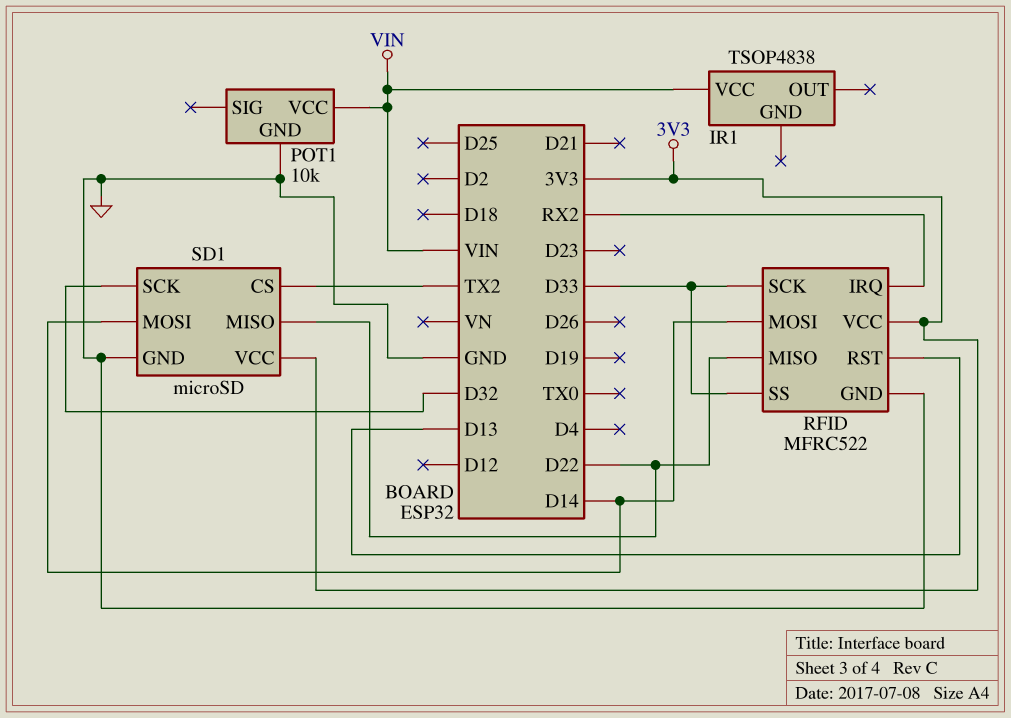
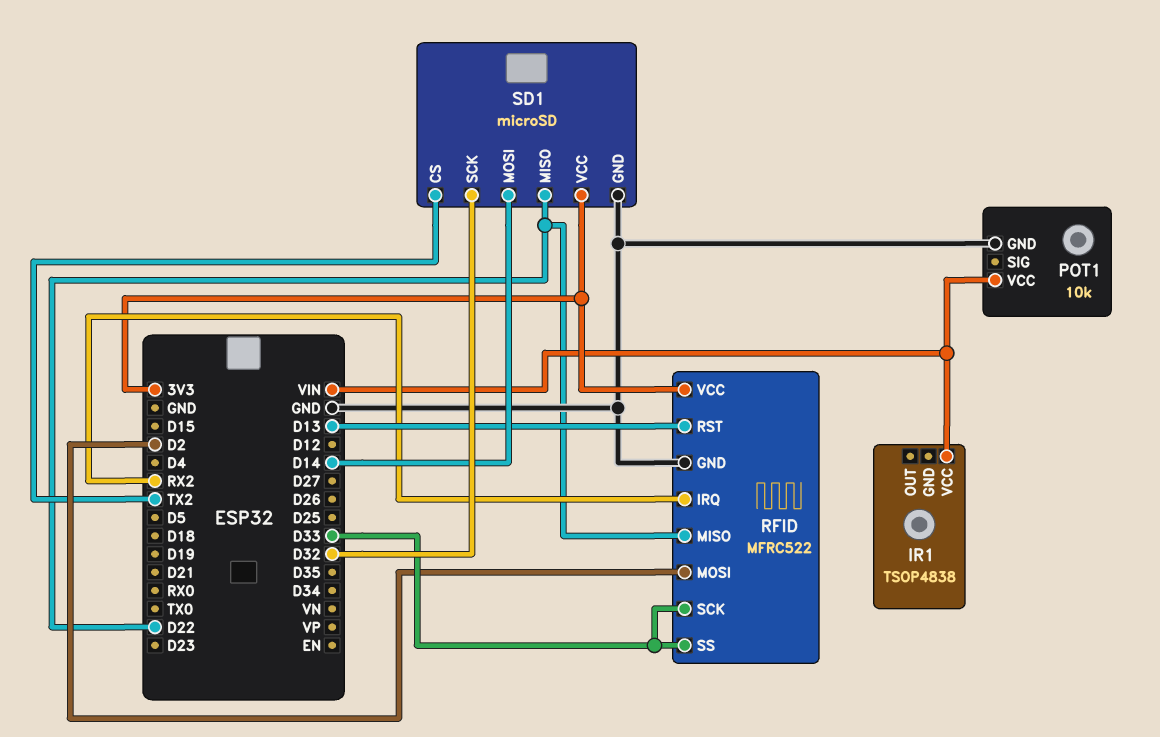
RFID pin MOSI: D14 -> D2

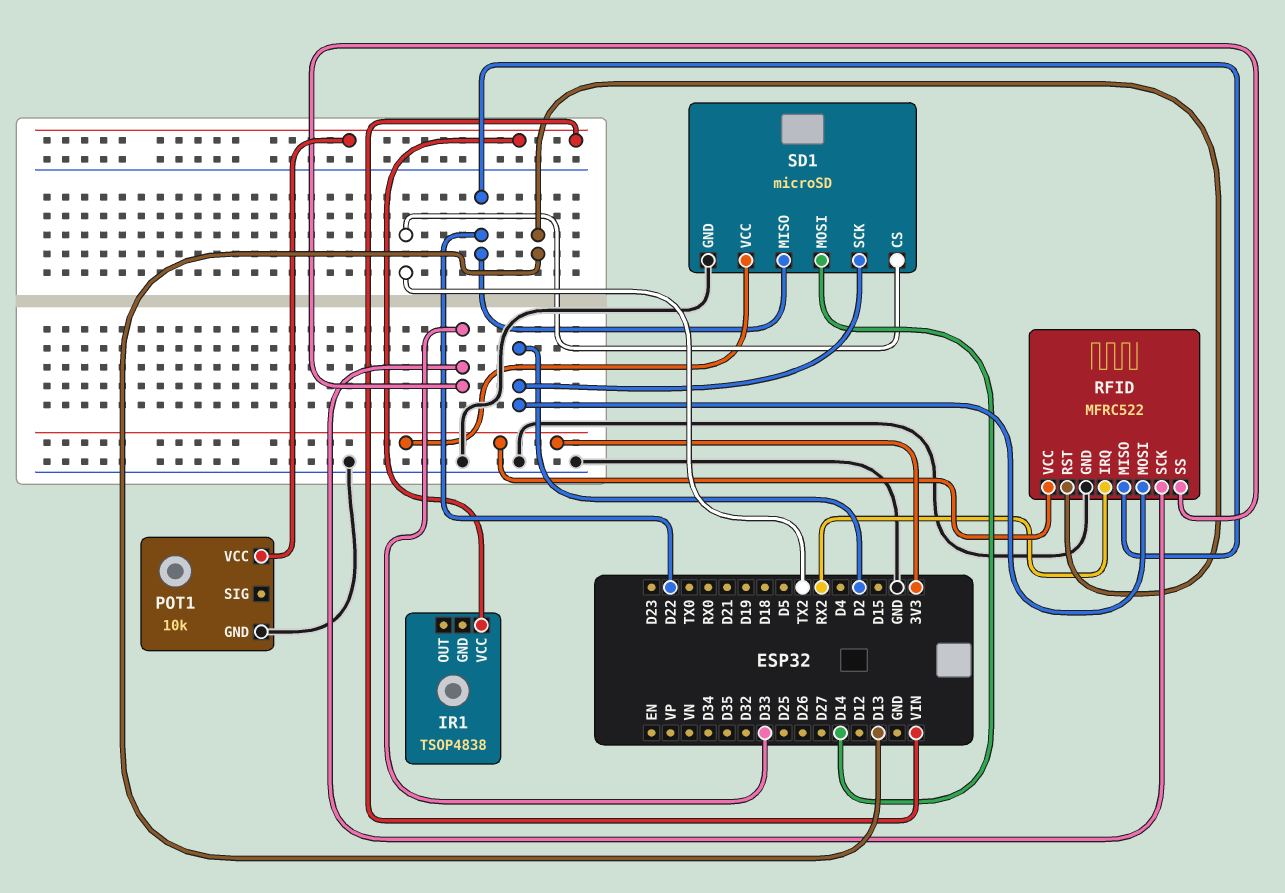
SD1 pin SCK: D32 -> D2

